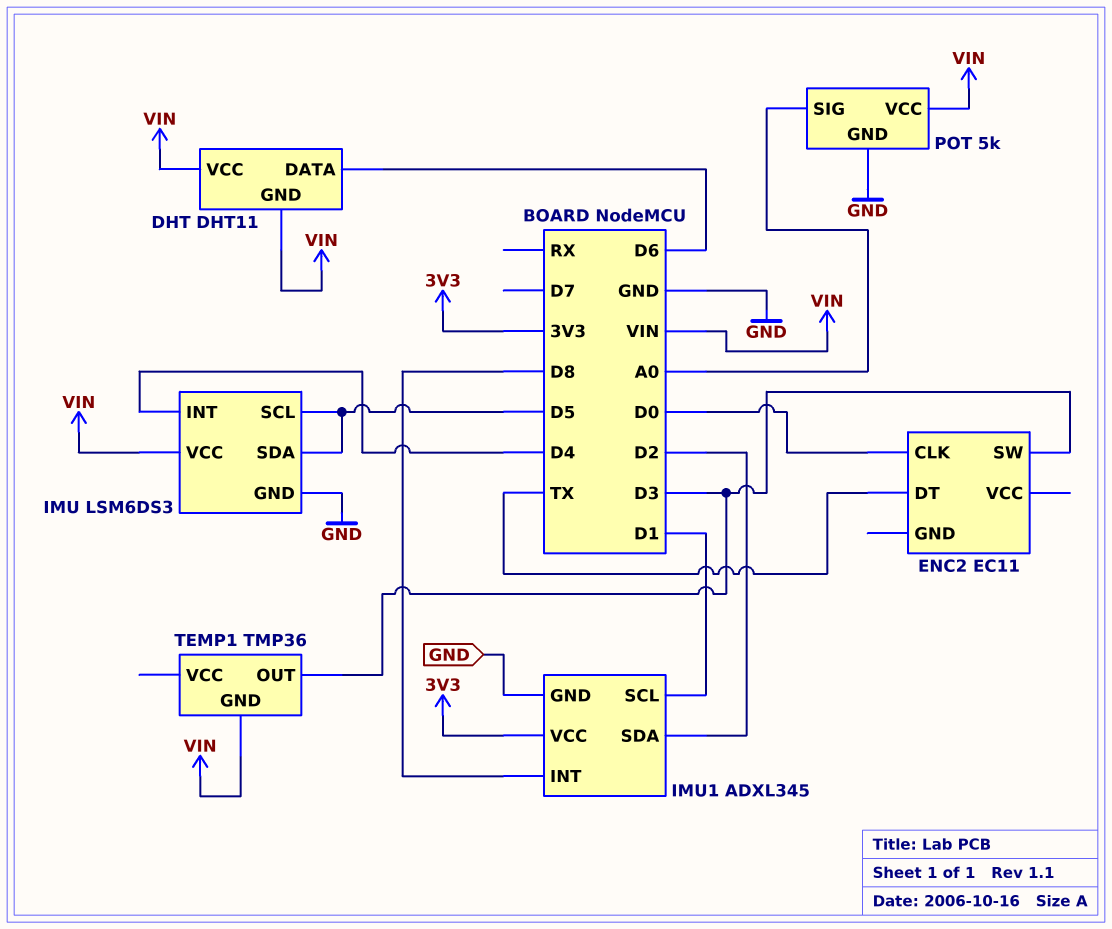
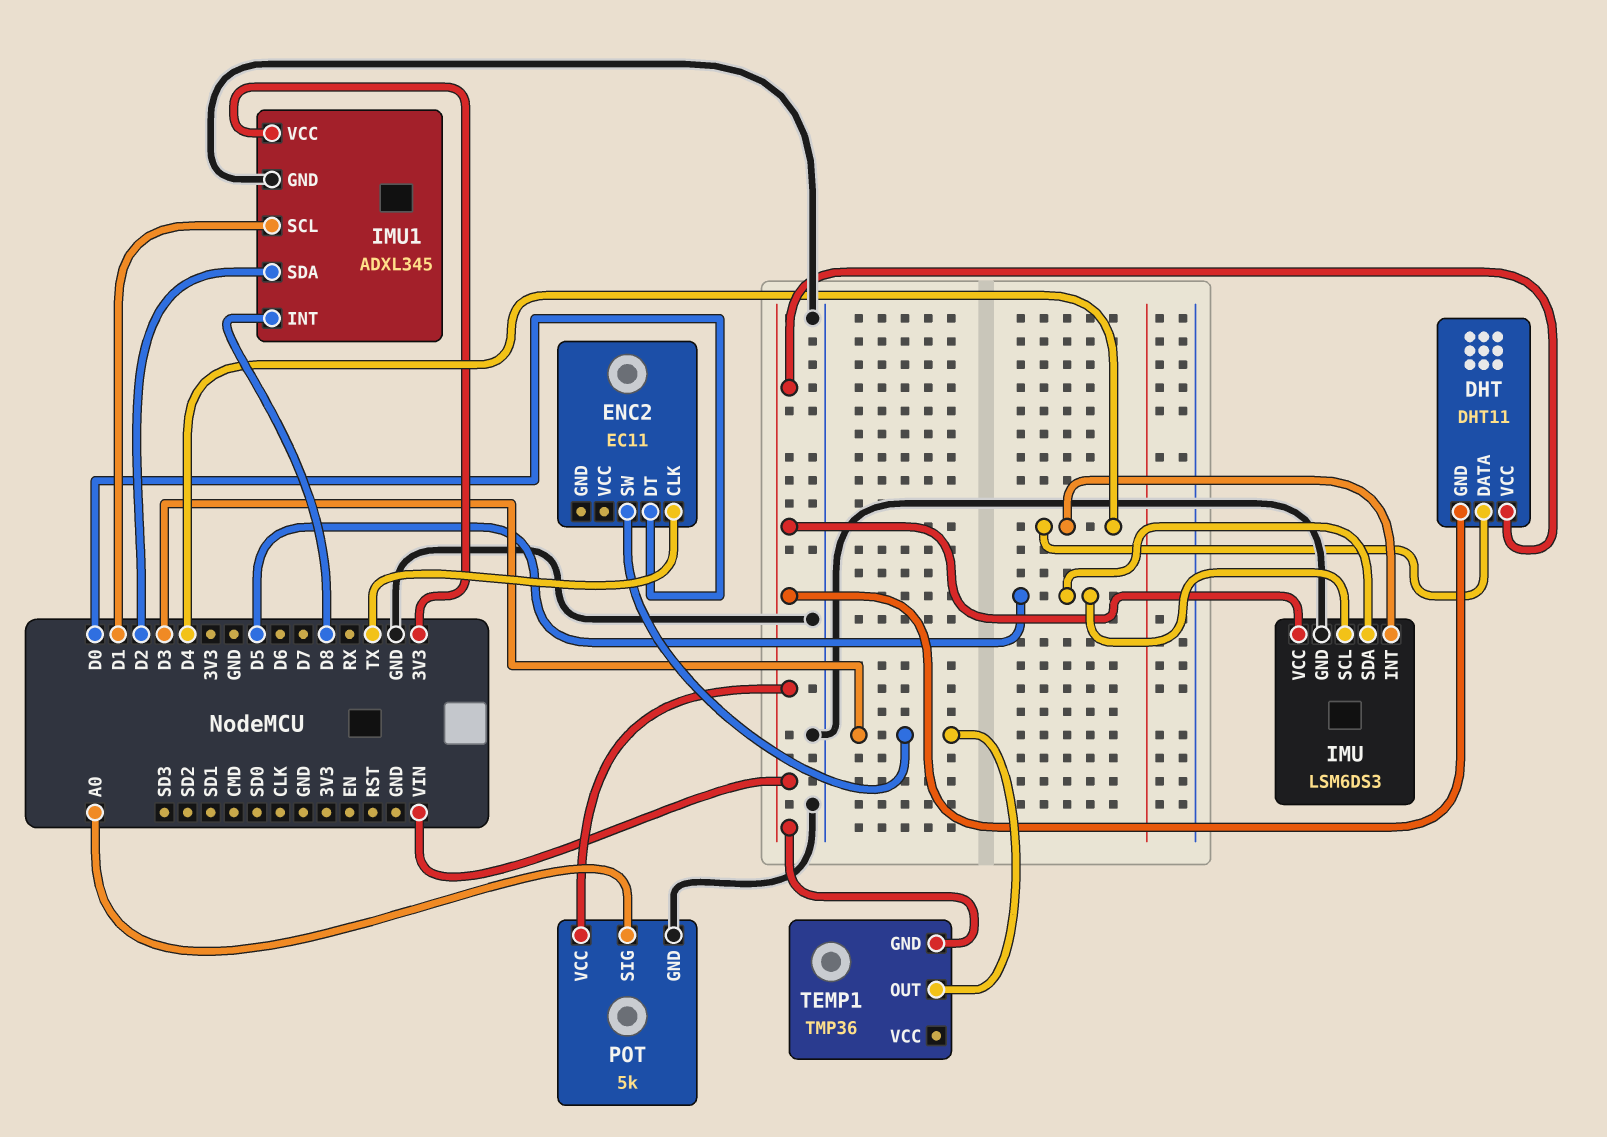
DHT pin DATA: D6 -> D4
ENC2 pin CLK: D0 -> TX
ENC2 pin DT: TX -> D0

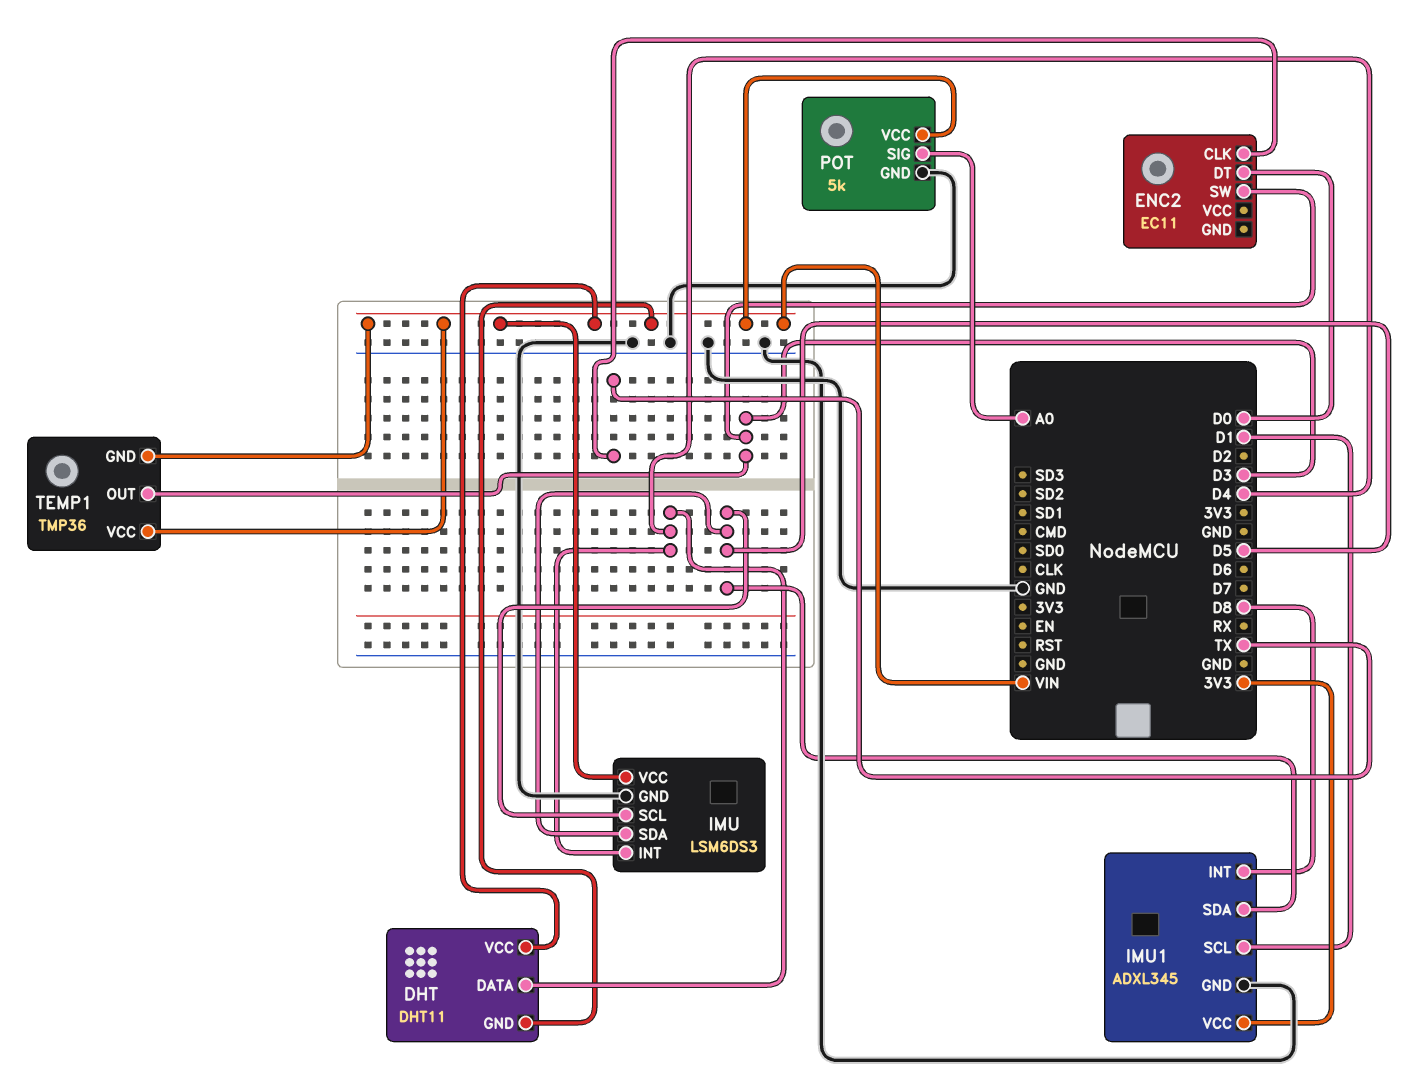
IMU1 pin SDA: D2 -> D5
TEMP1 pin VCC: none -> VIN

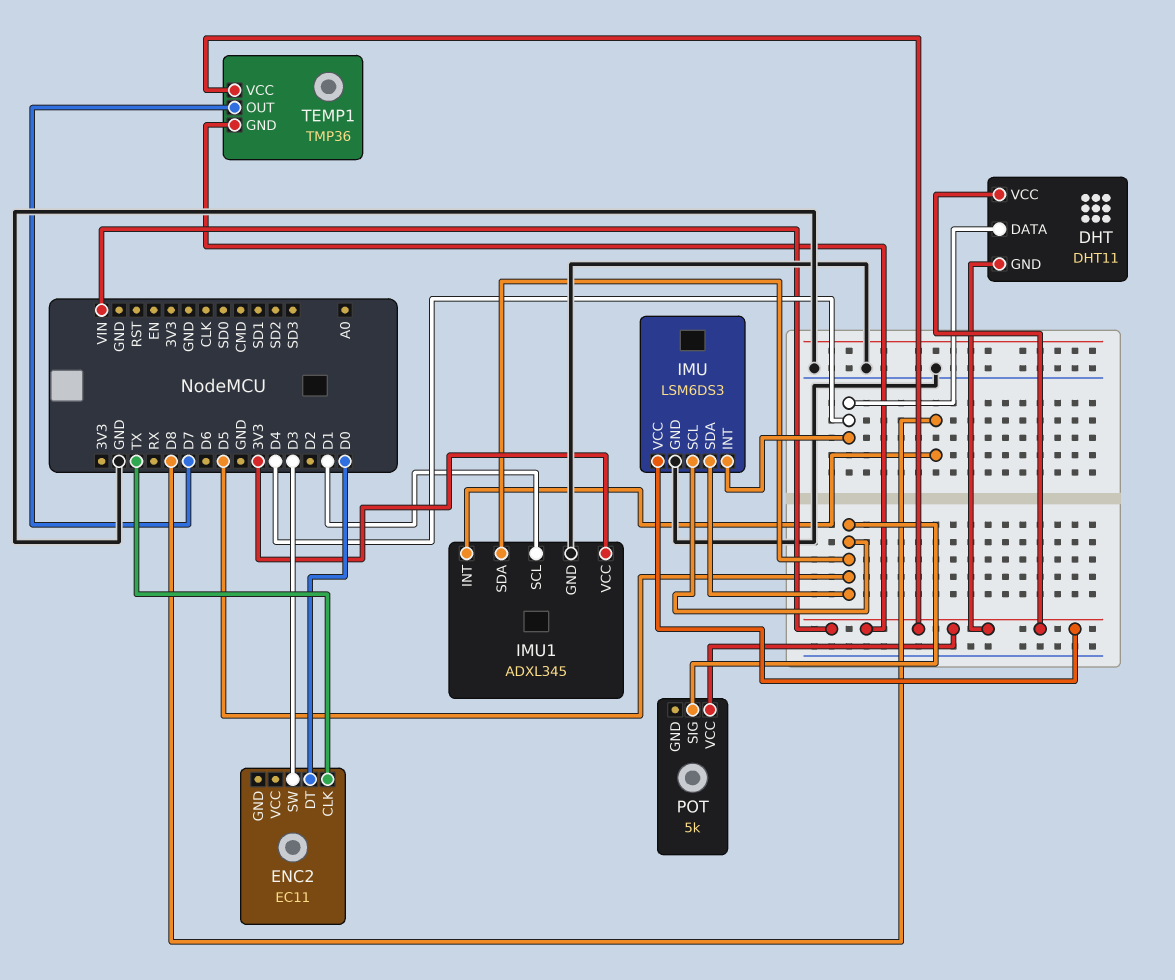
POT pin GND: GND -> none
POT pin SIG: A0 -> D5
TEMP1 pin OUT: D3 -> D7

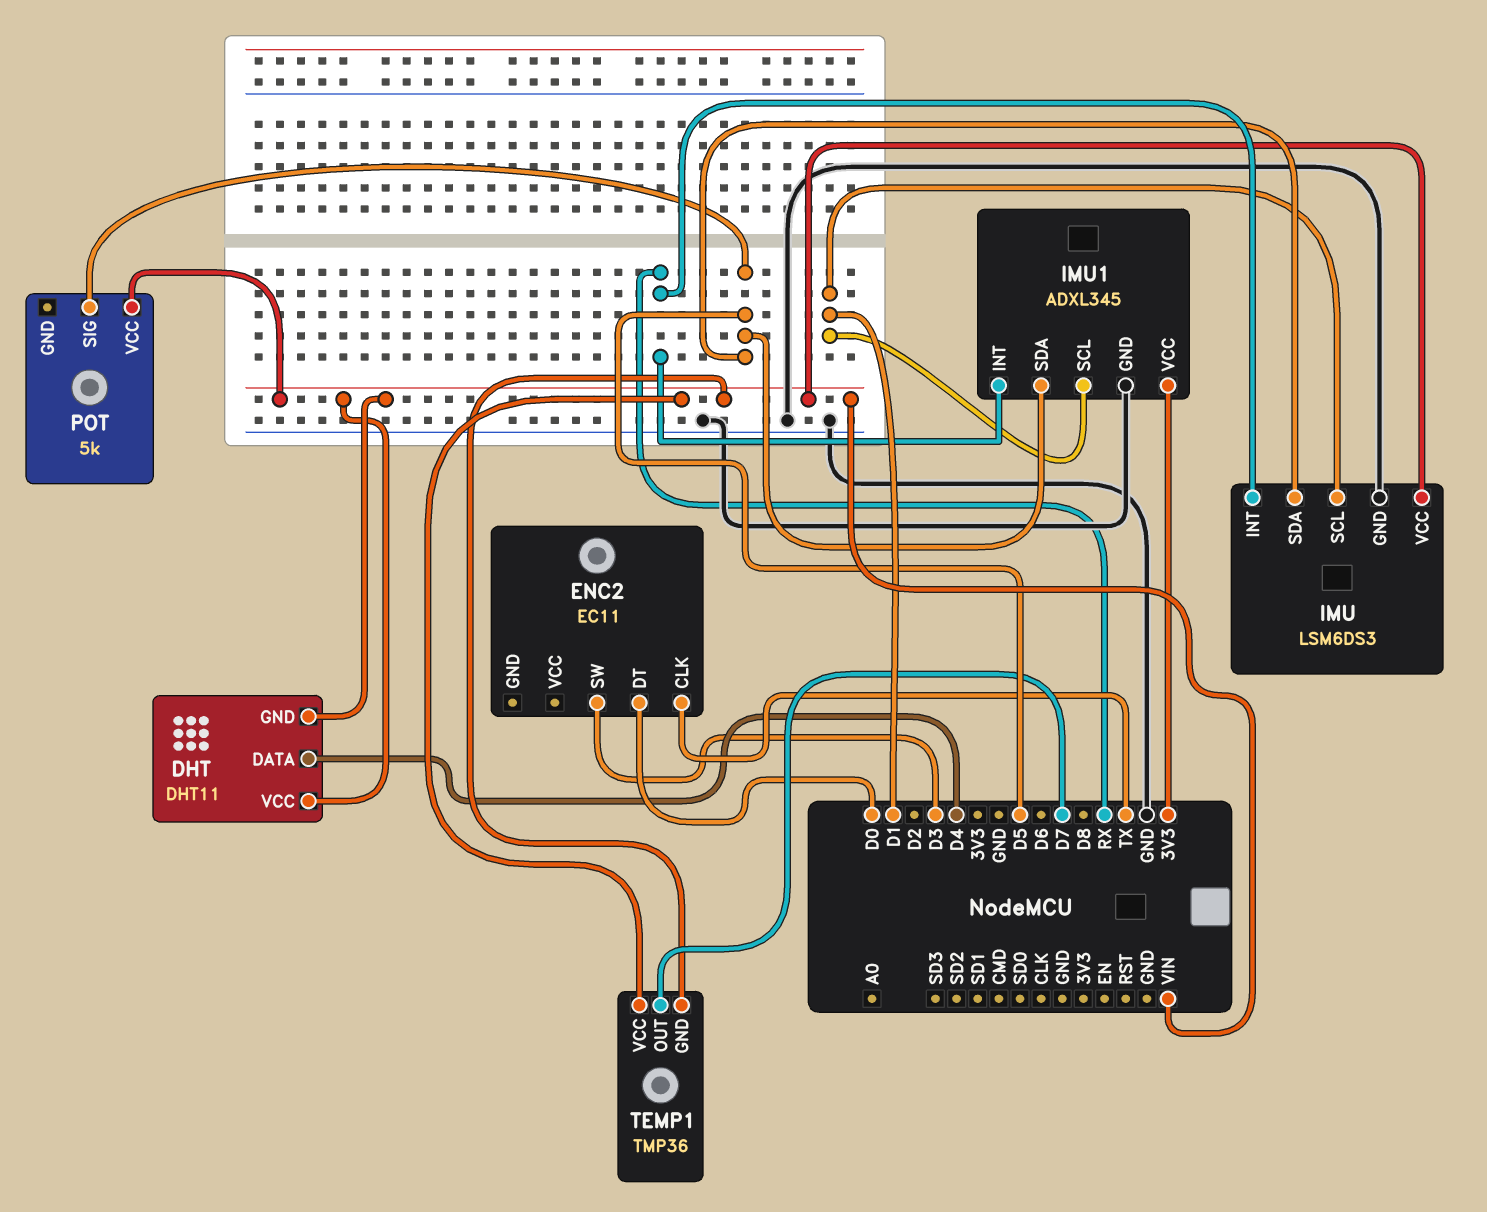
IMU pin INT: D4 -> RX
IMU pin SCL: D5 -> D1
IMU1 pin INT: D8 -> RX

